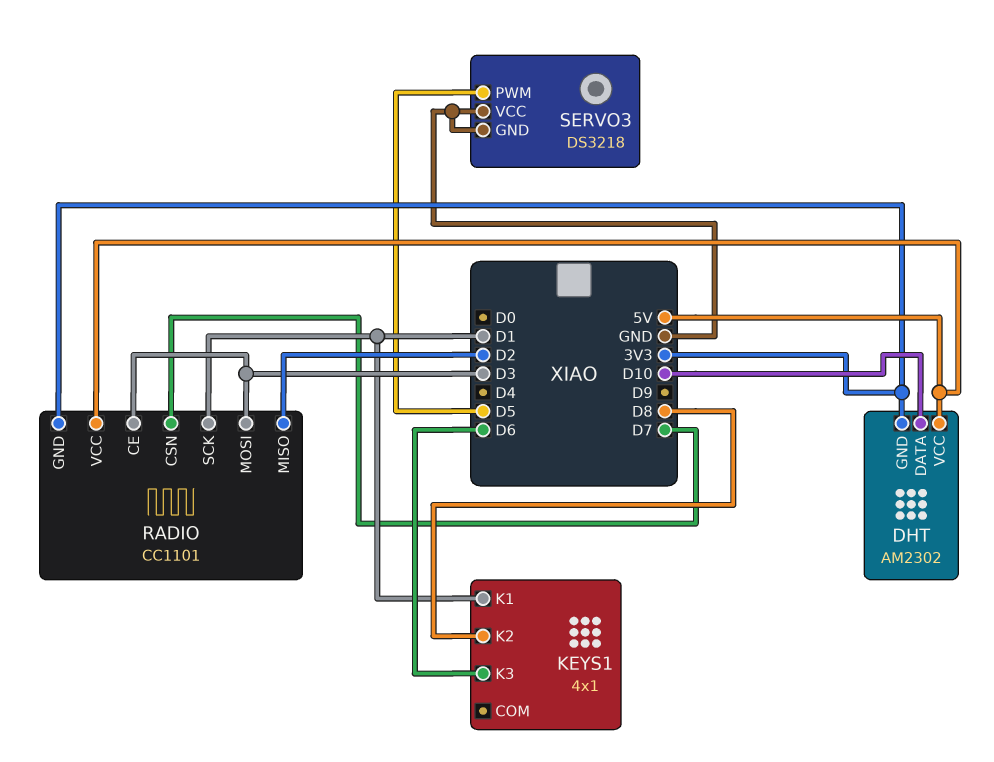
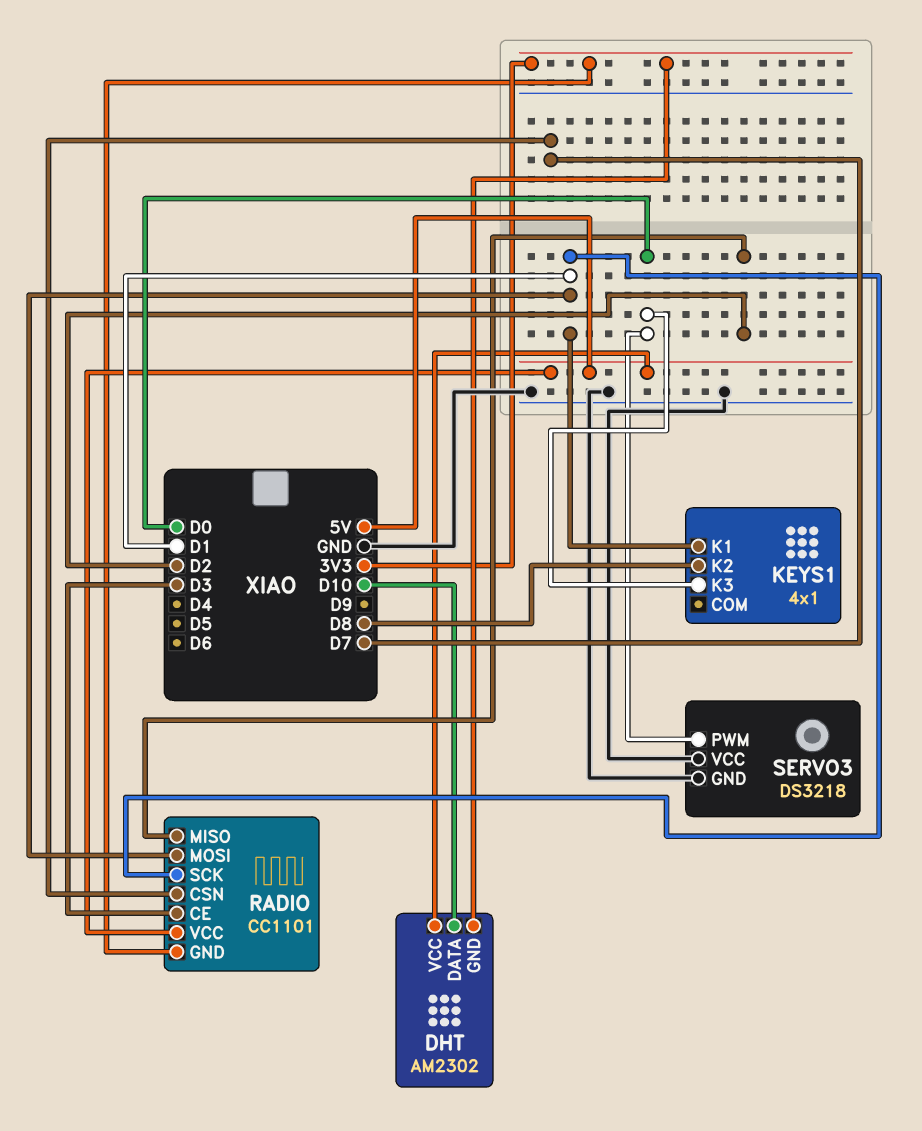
KEYS1 pin K3: D6 -> D0
RADIO pin MOSI: D3 -> D1
SERVO3 pin PWM: D5 -> D0

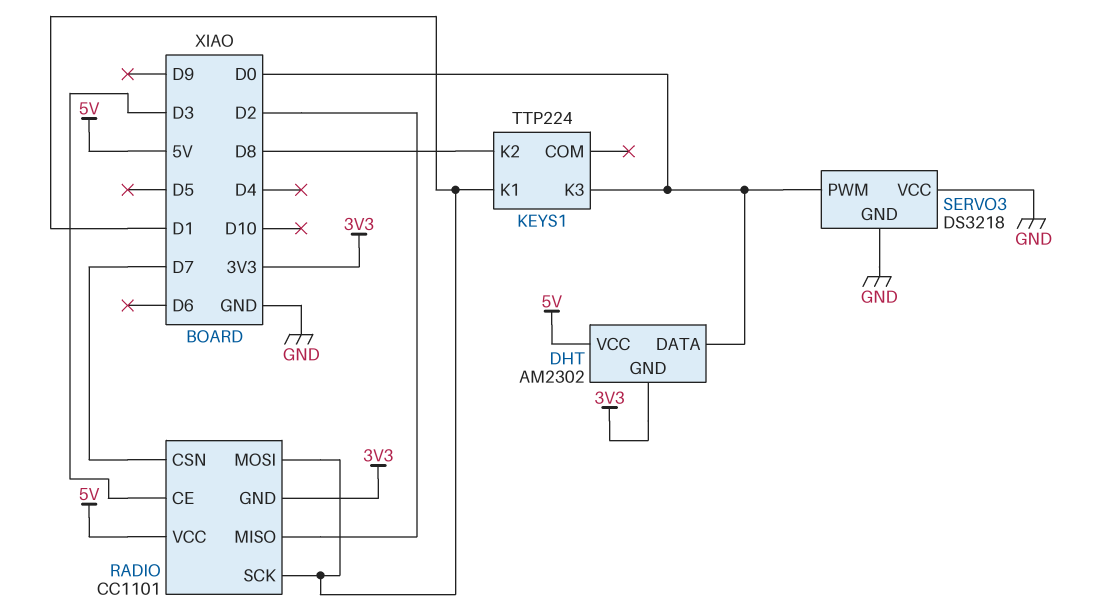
DHT pin DATA: D10 -> D0
KEYS1: 4x1 -> TTP224

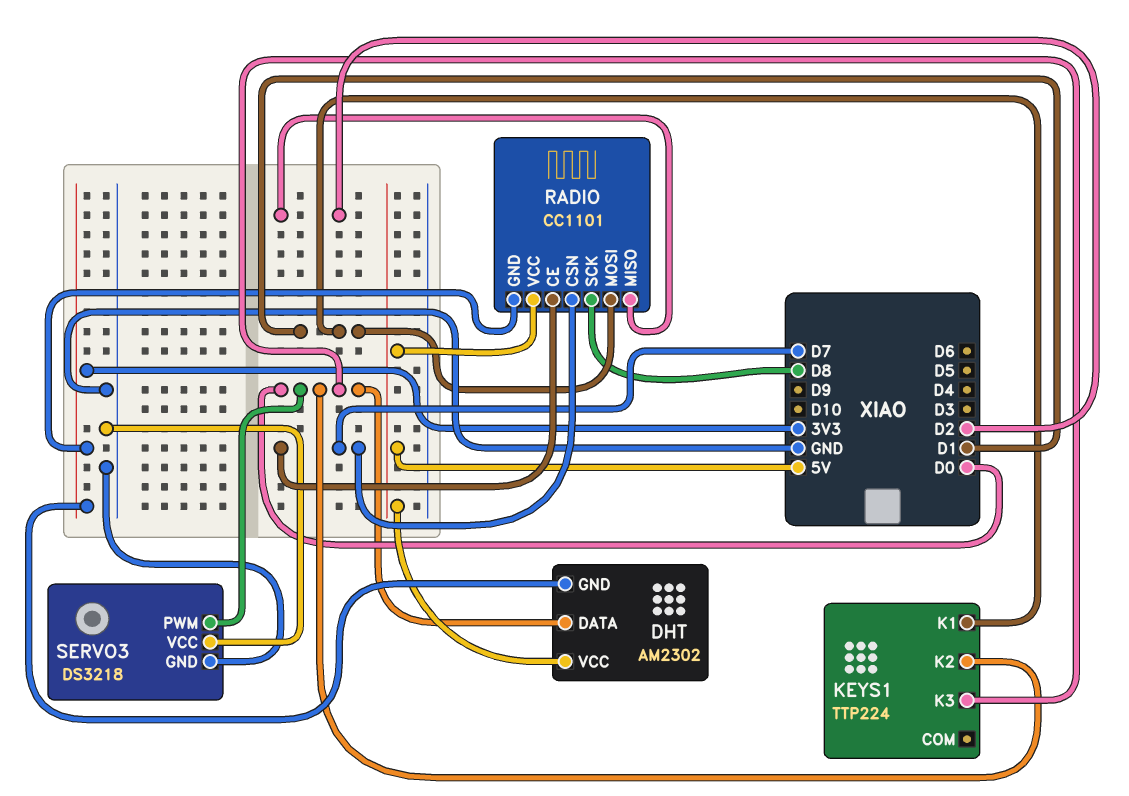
KEYS1 pin K2: D8 -> D0
RADIO pin CE: D3 -> D7
RADIO pin SCK: D1 -> D8

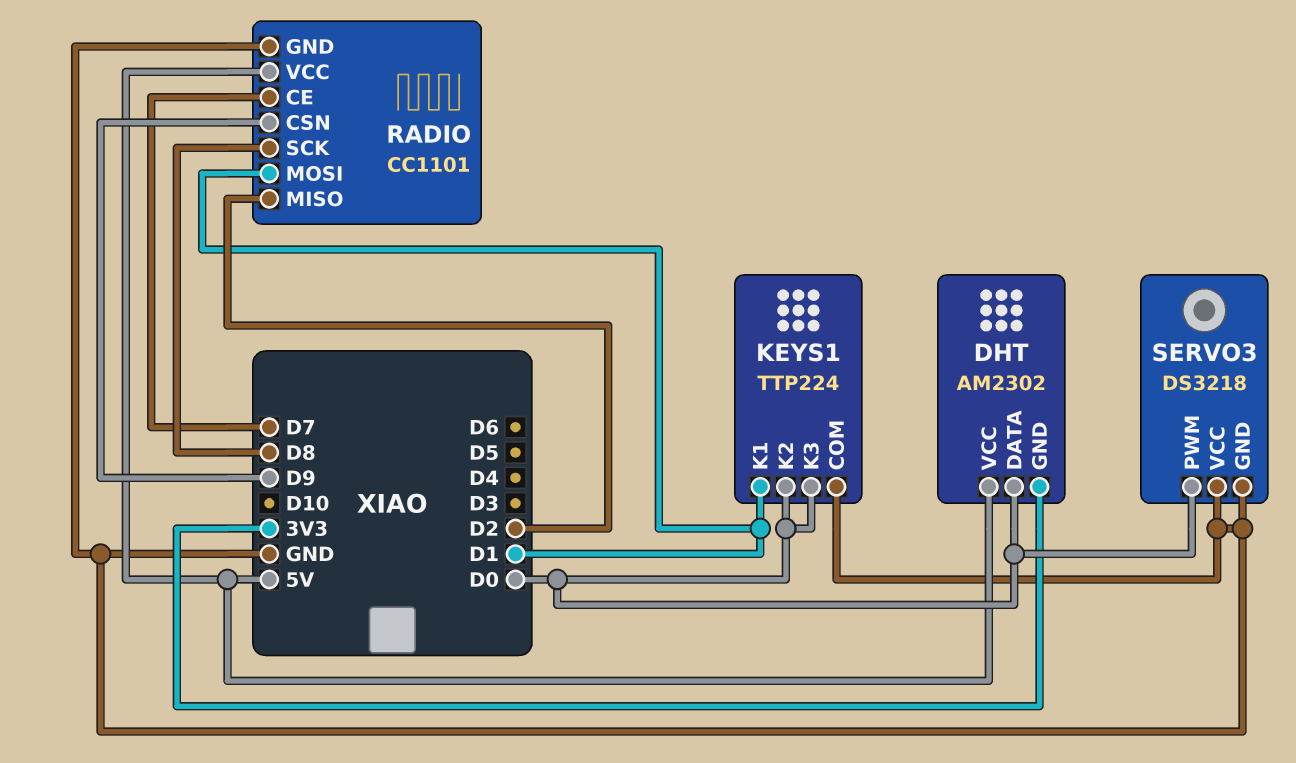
KEYS1 pin COM: none -> GND
RADIO pin CSN: D7 -> D9
RADIO pin GND: 3V3 -> GND

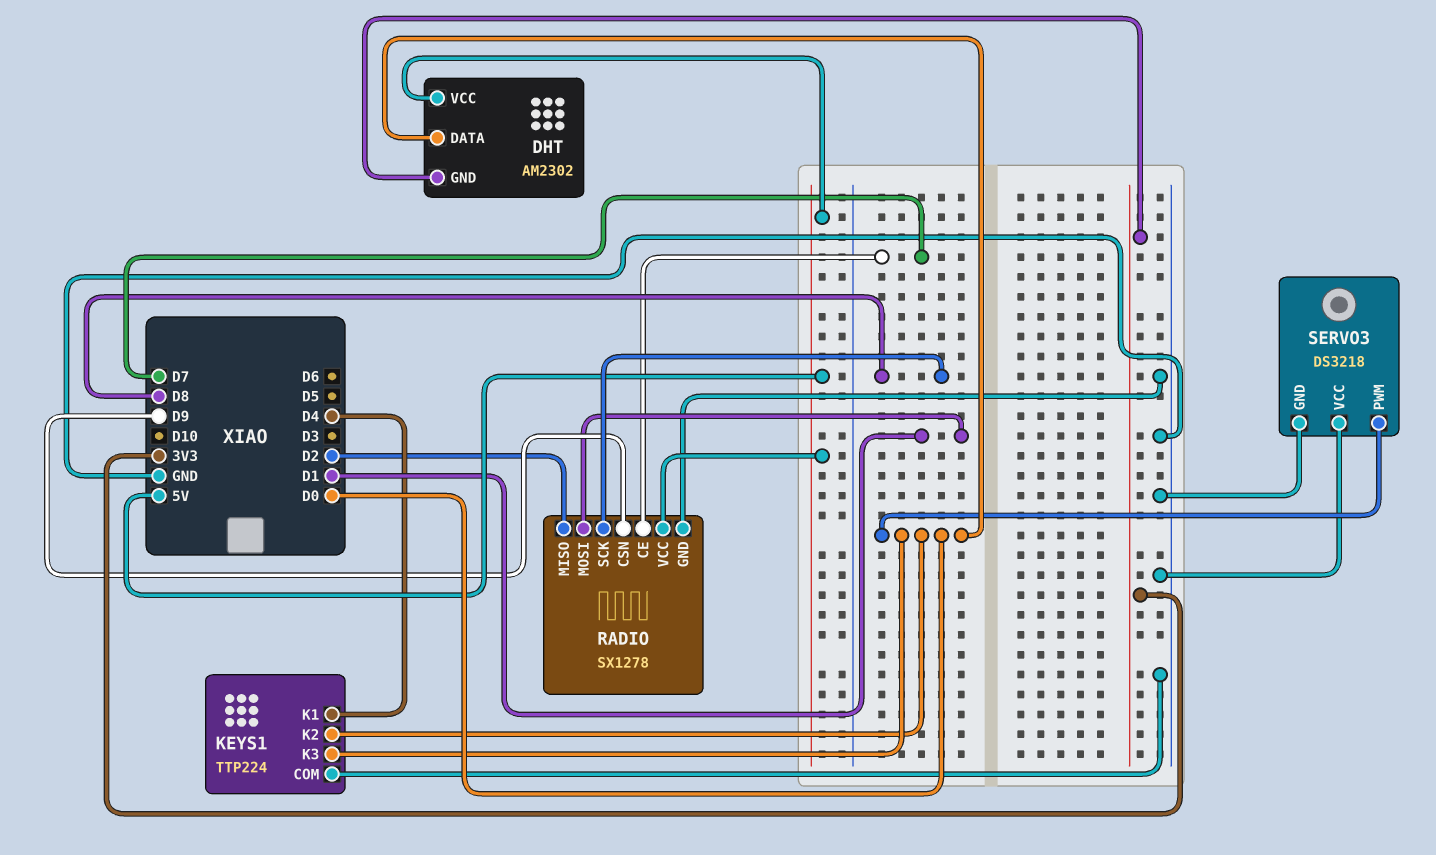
KEYS1 pin K1: D1 -> D4
RADIO: CC1101 -> SX1278

